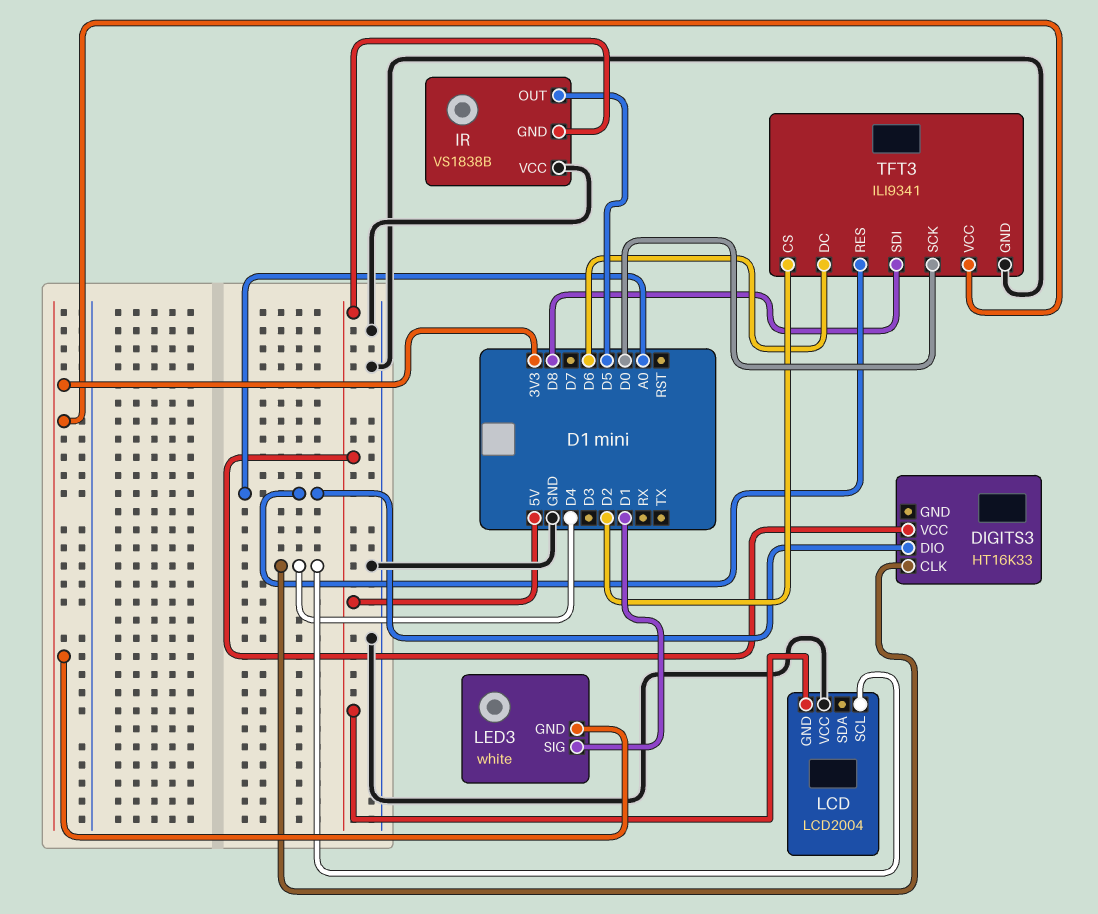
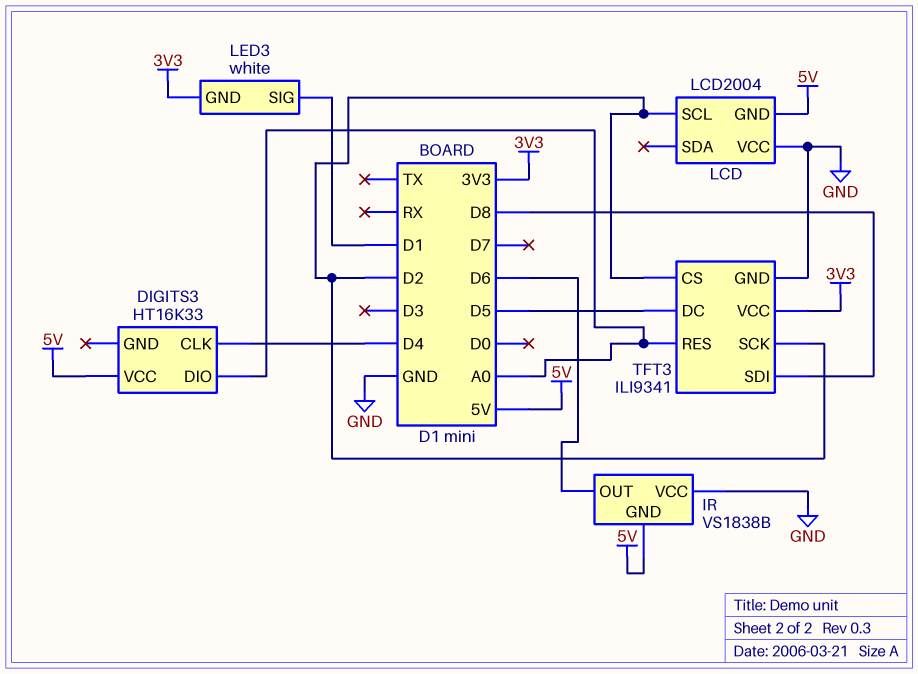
IR pin OUT: D5 -> D6
LCD pin SCL: D4 -> D2
TFT3 pin DC: D6 -> D5
TFT3 pin SCK: D0 -> D2

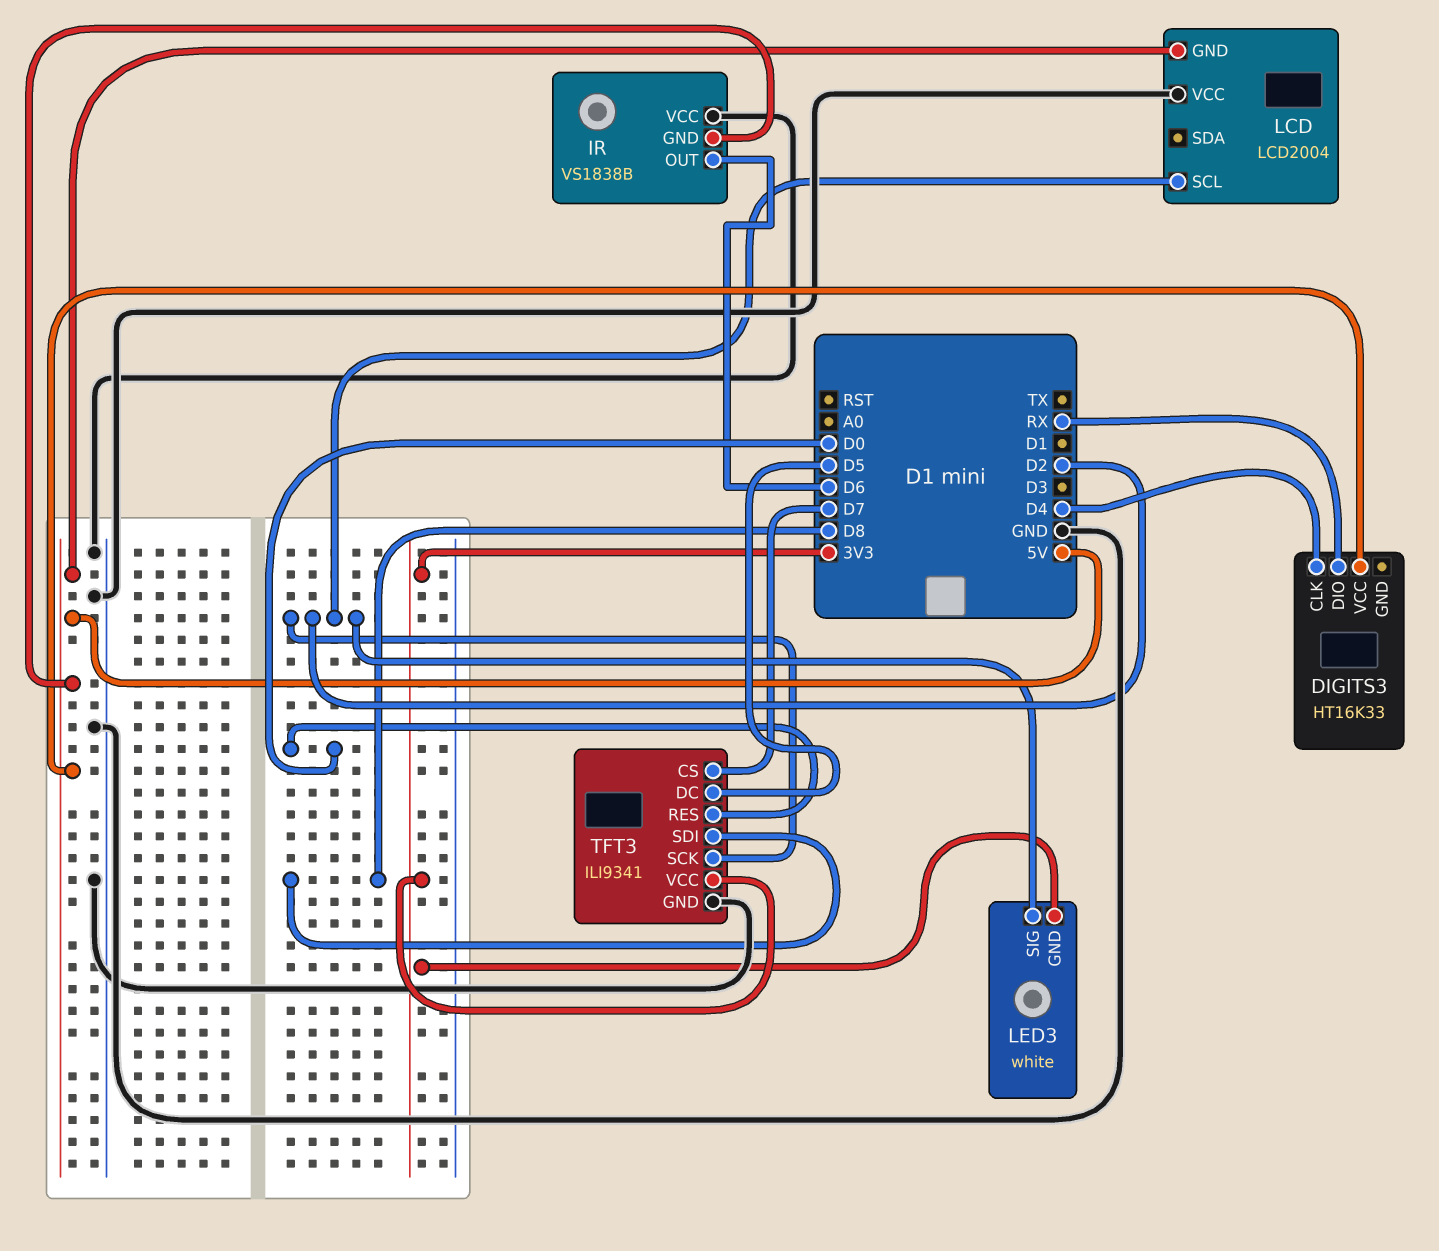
DIGITS3 pin DIO: A0 -> RX
LED3 pin SIG: D1 -> D2
TFT3 pin CS: D2 -> D7
TFT3 pin RES: A0 -> D0

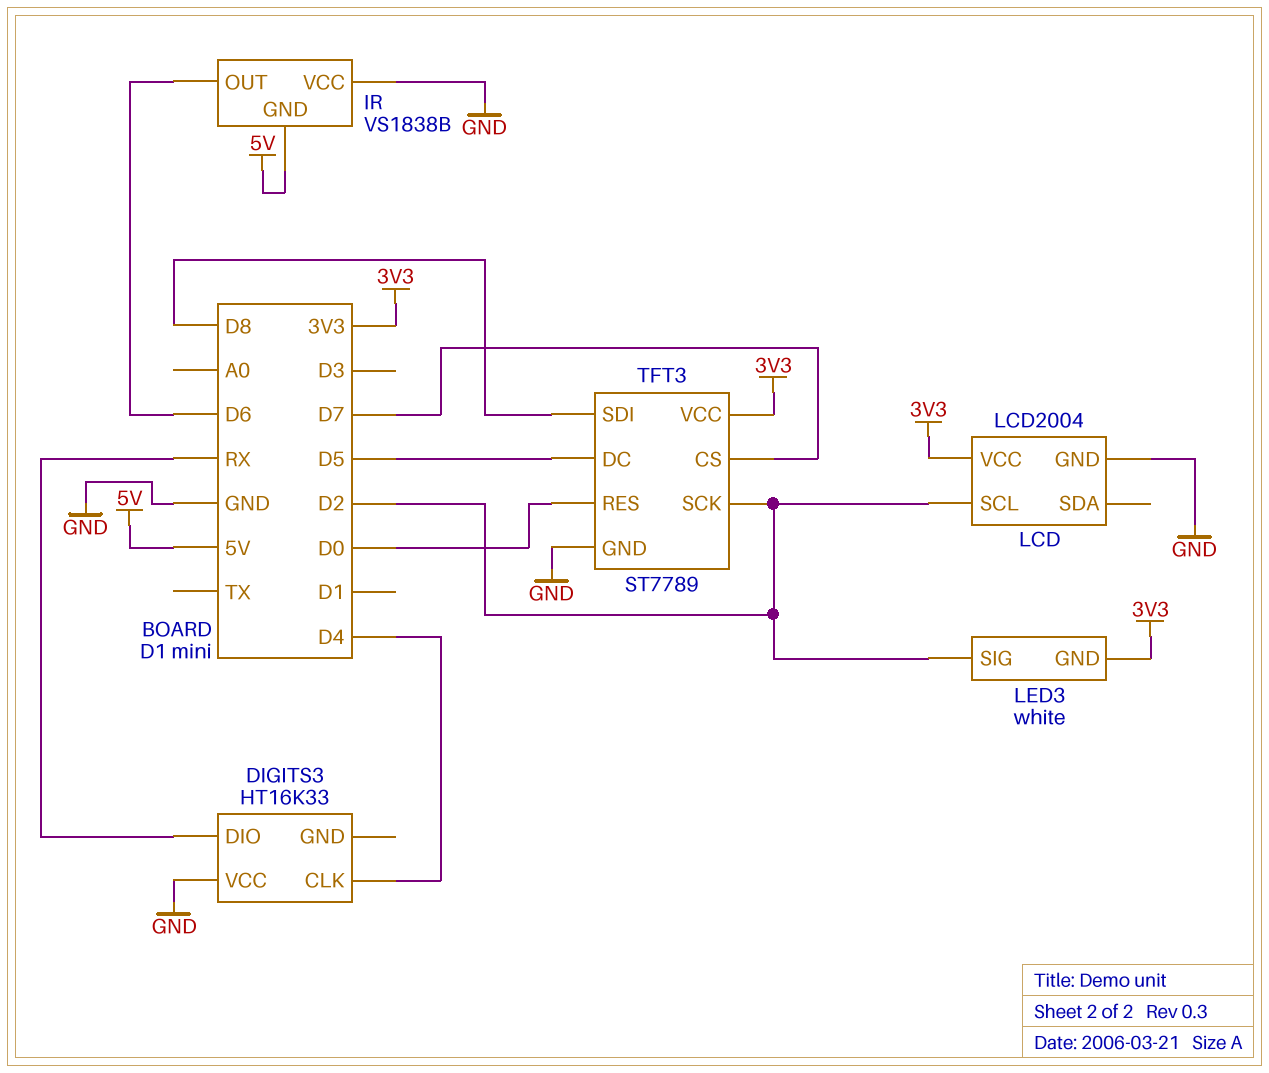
DIGITS3 pin VCC: 5V -> GND
LCD pin GND: 5V -> GND
LCD pin VCC: GND -> 3V3
TFT3: ILI9341 -> ST7789

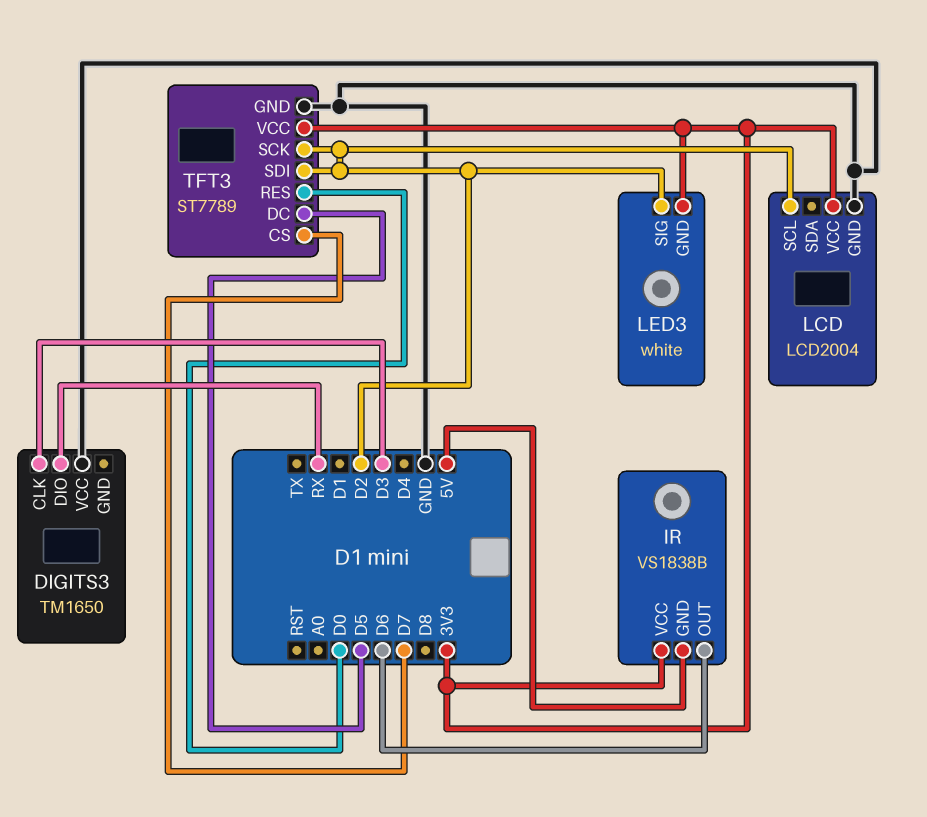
DIGITS3: HT16K33 -> TM1650
DIGITS3 pin CLK: D4 -> D3
IR pin VCC: GND -> 3V3
TFT3 pin SDI: D8 -> D2

